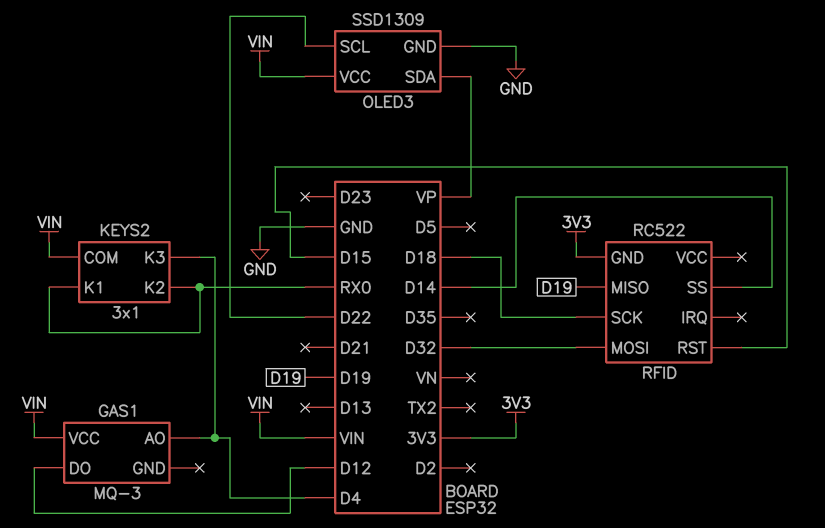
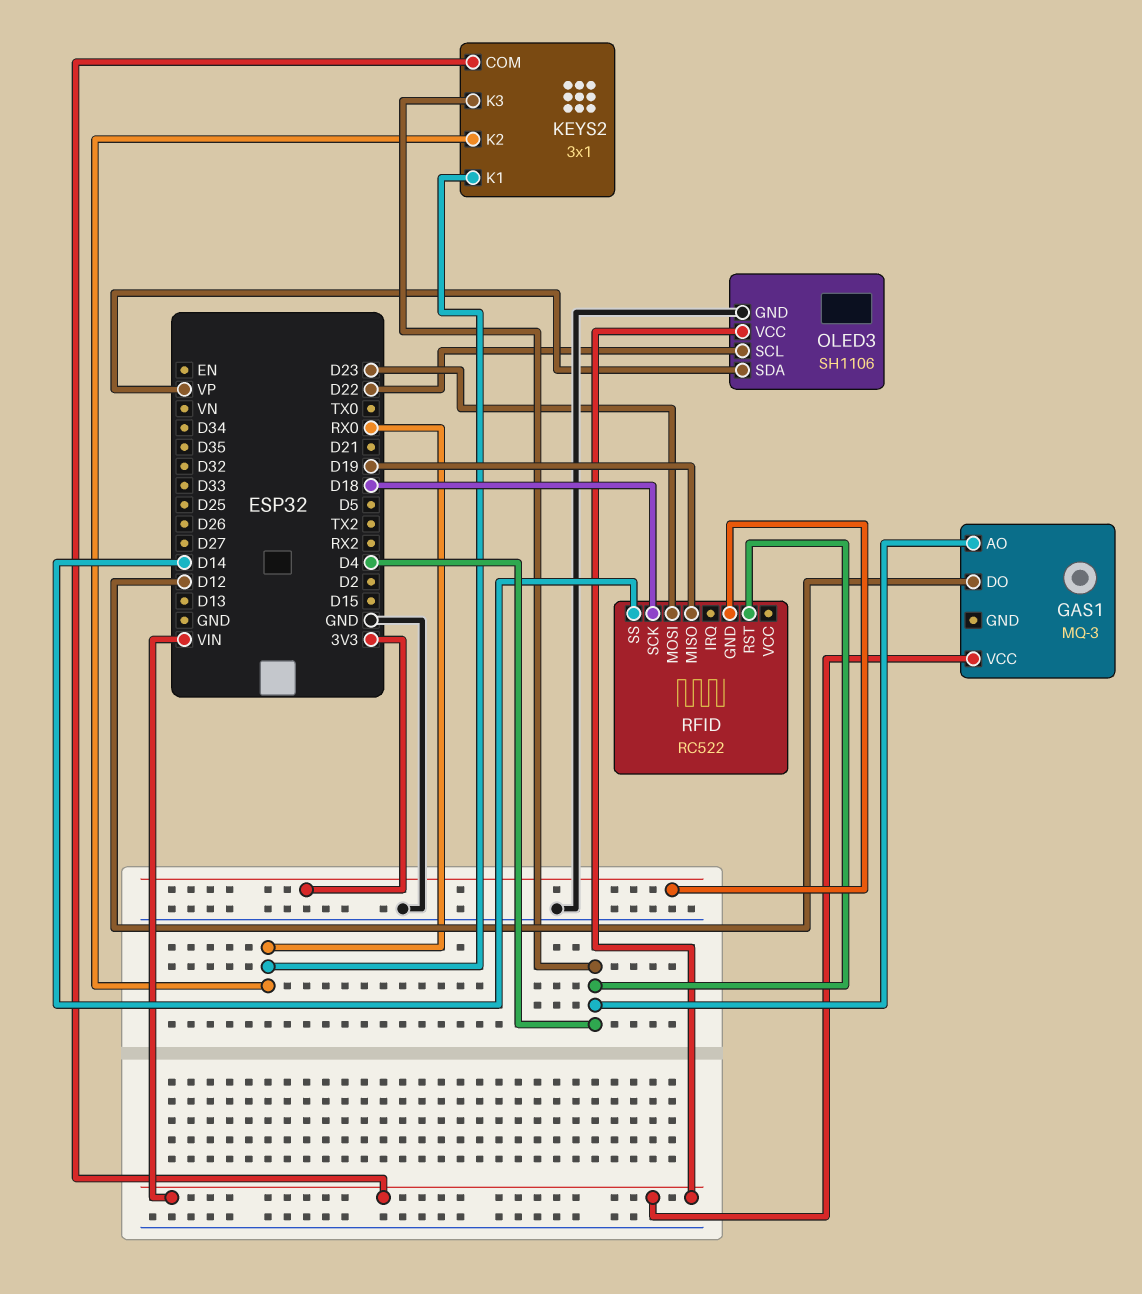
OLED3: SSD1309 -> SH1106
RFID pin MOSI: D32 -> D23
RFID pin RST: D15 -> D4

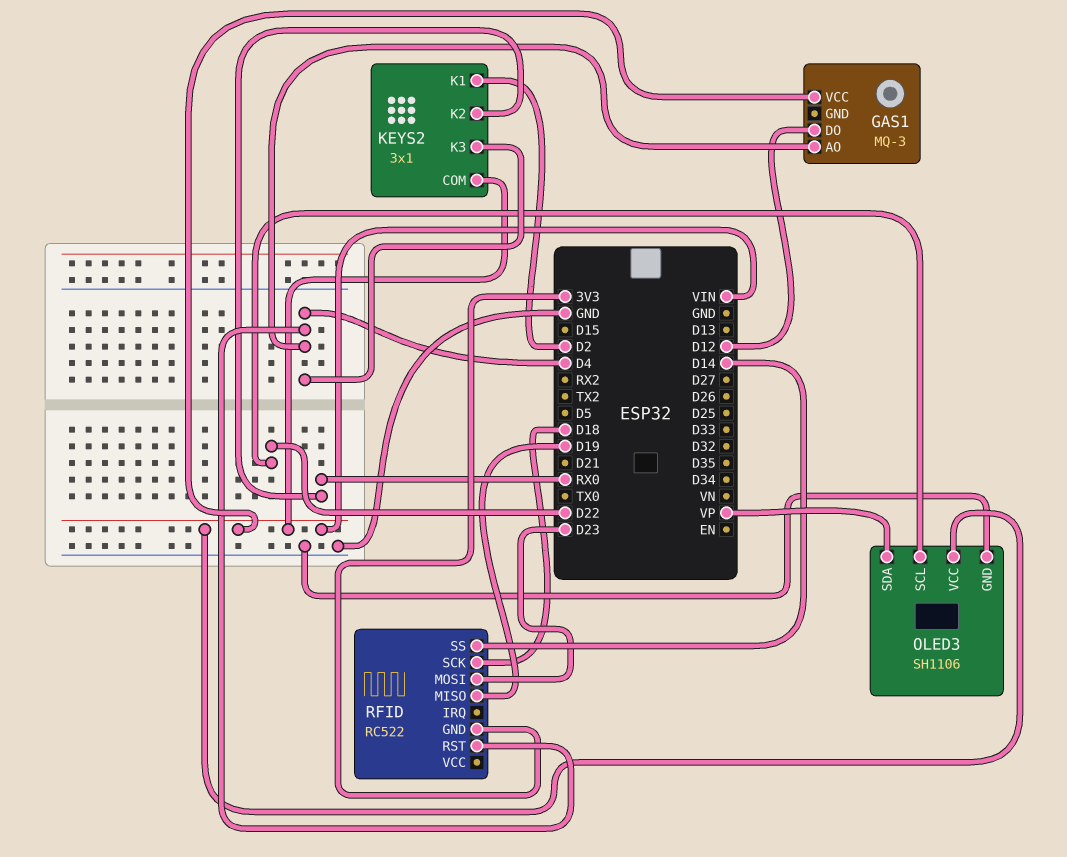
KEYS2 pin K1: RX0 -> D2

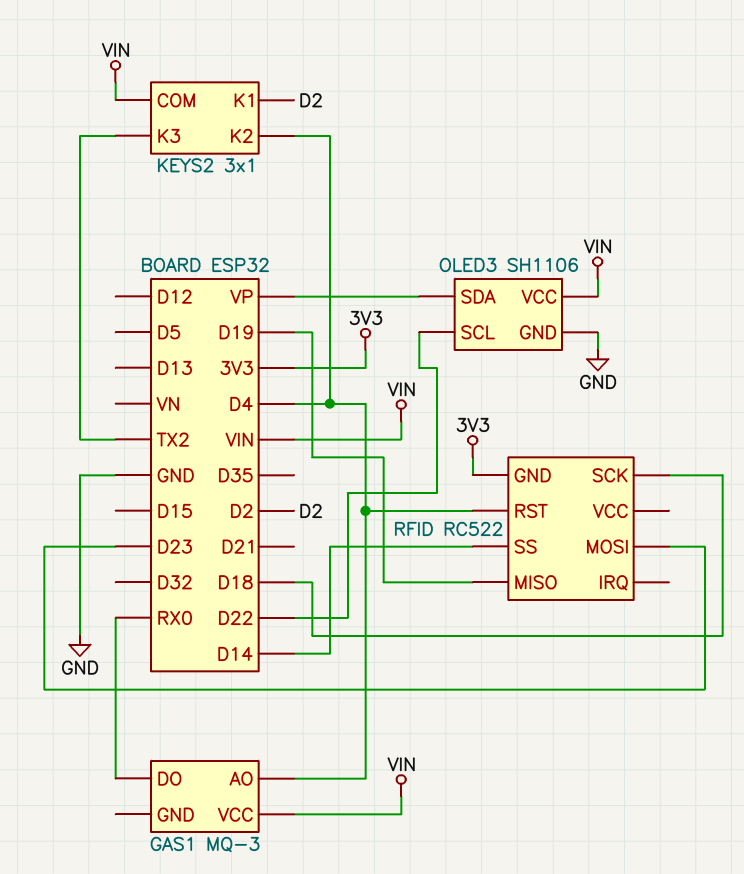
GAS1 pin DO: D12 -> RX0
KEYS2 pin K2: RX0 -> D4
KEYS2 pin K3: D4 -> TX2

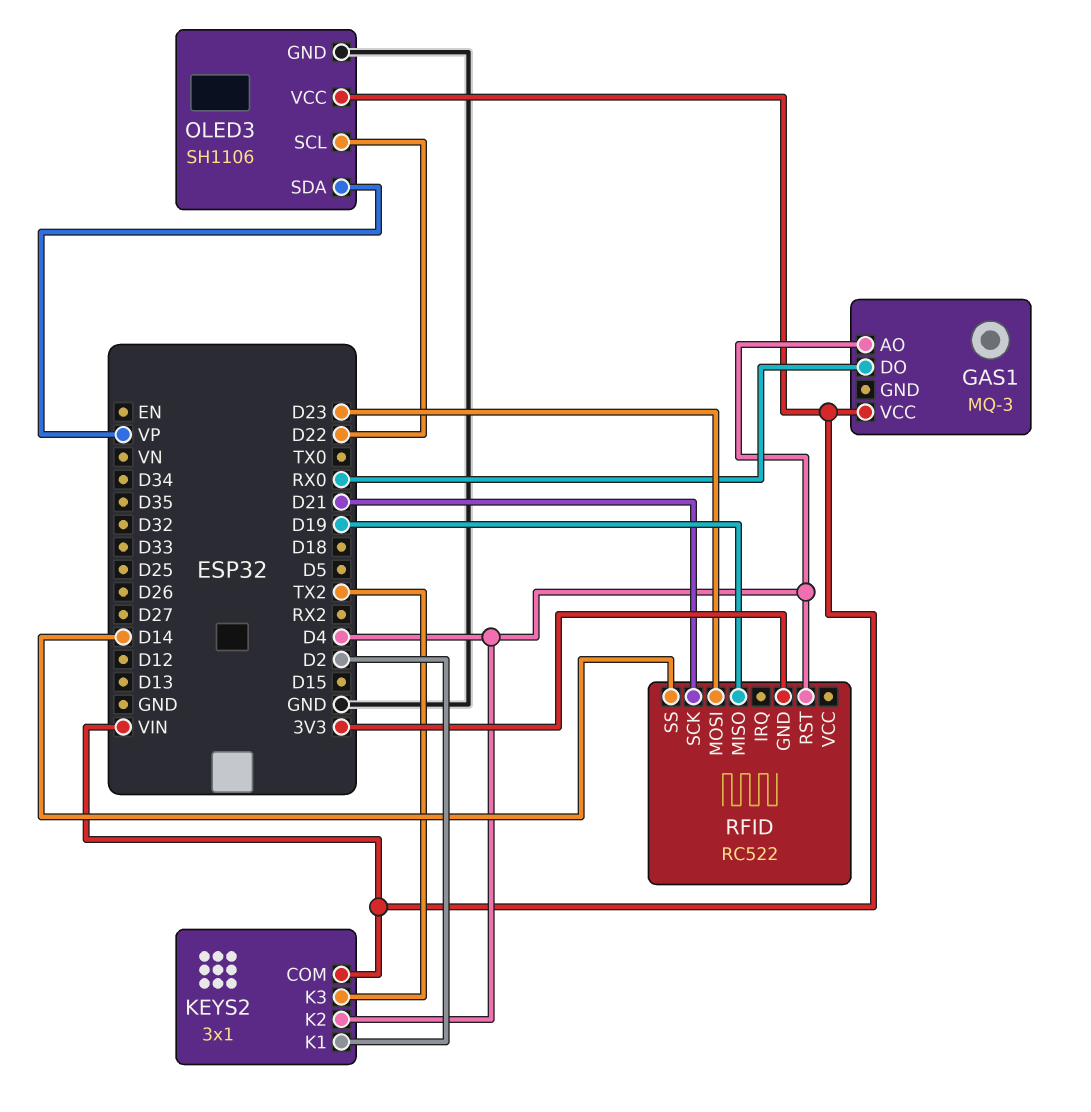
RFID pin SCK: D18 -> D21

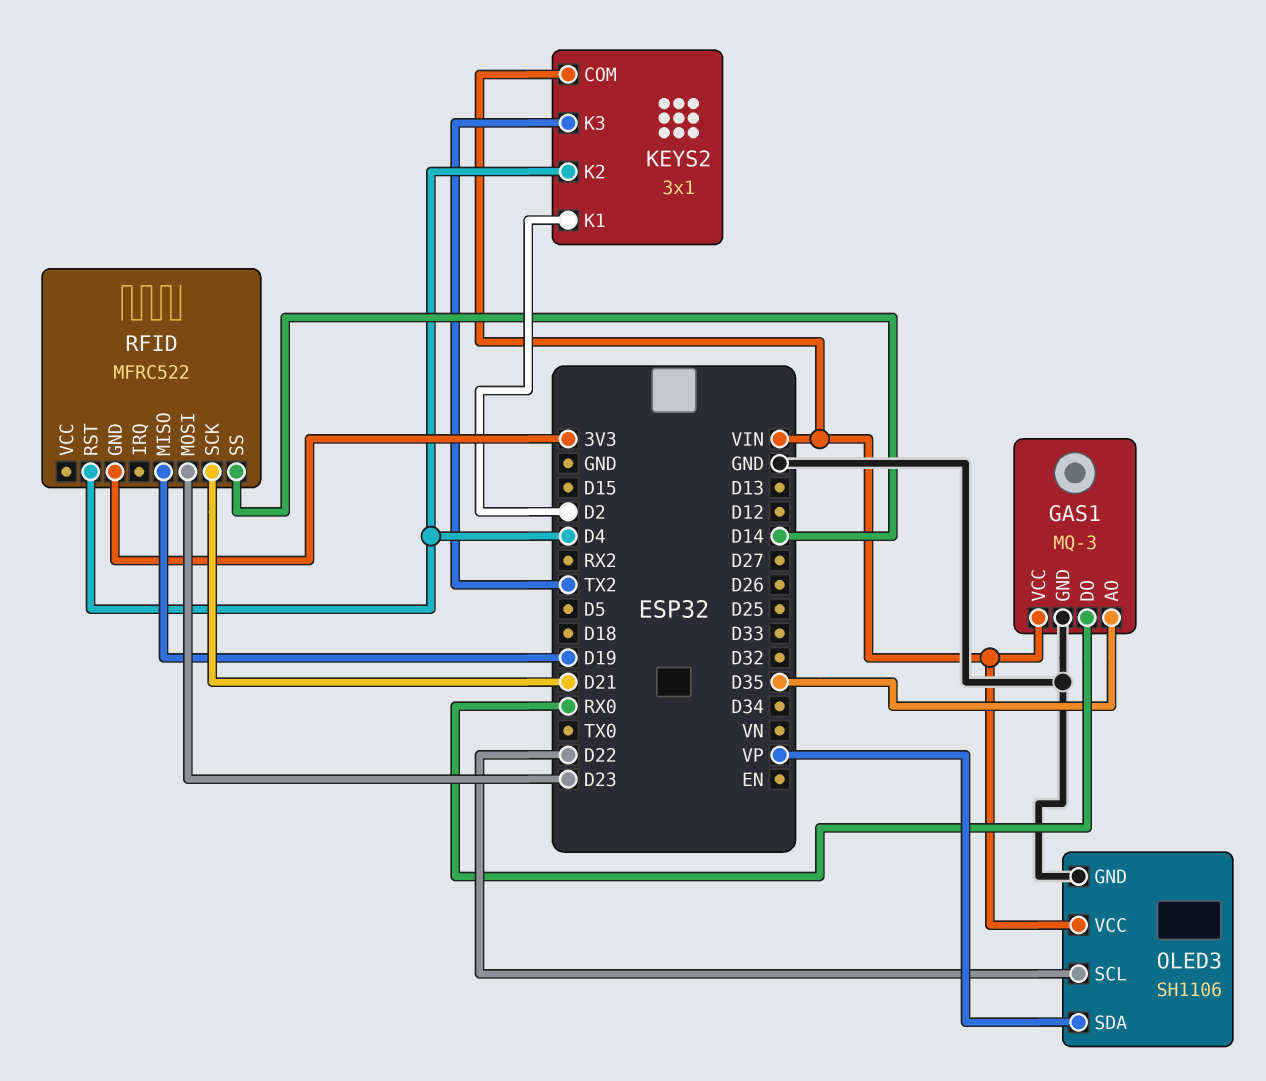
GAS1 pin AO: D4 -> D35
GAS1 pin GND: none -> GND
RFID: RC522 -> MFRC522

